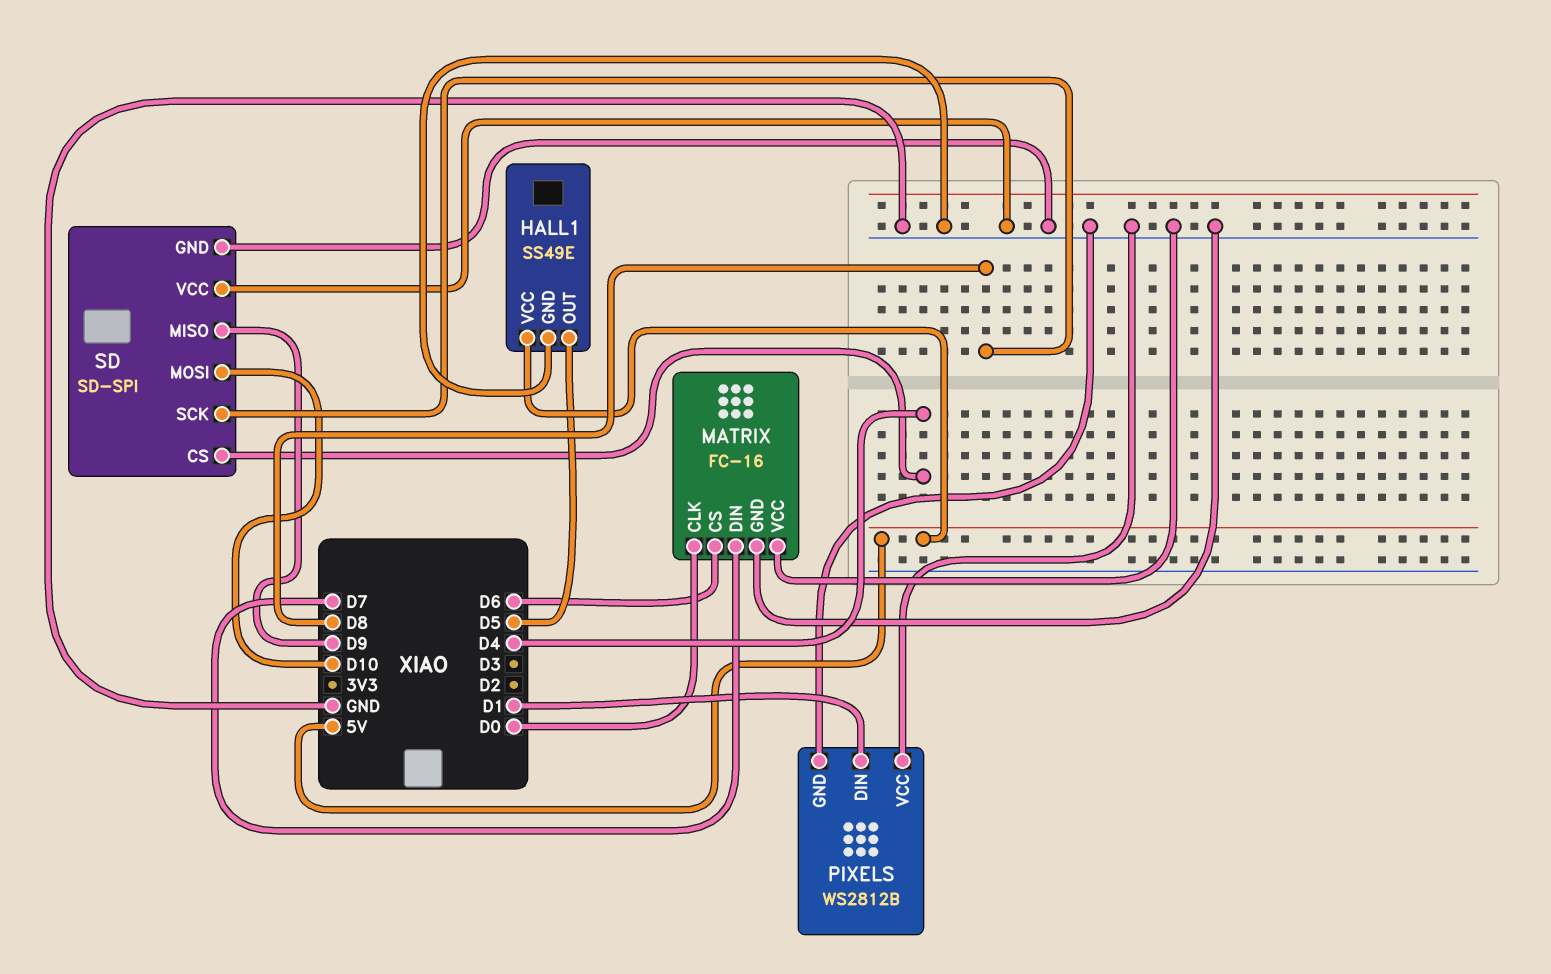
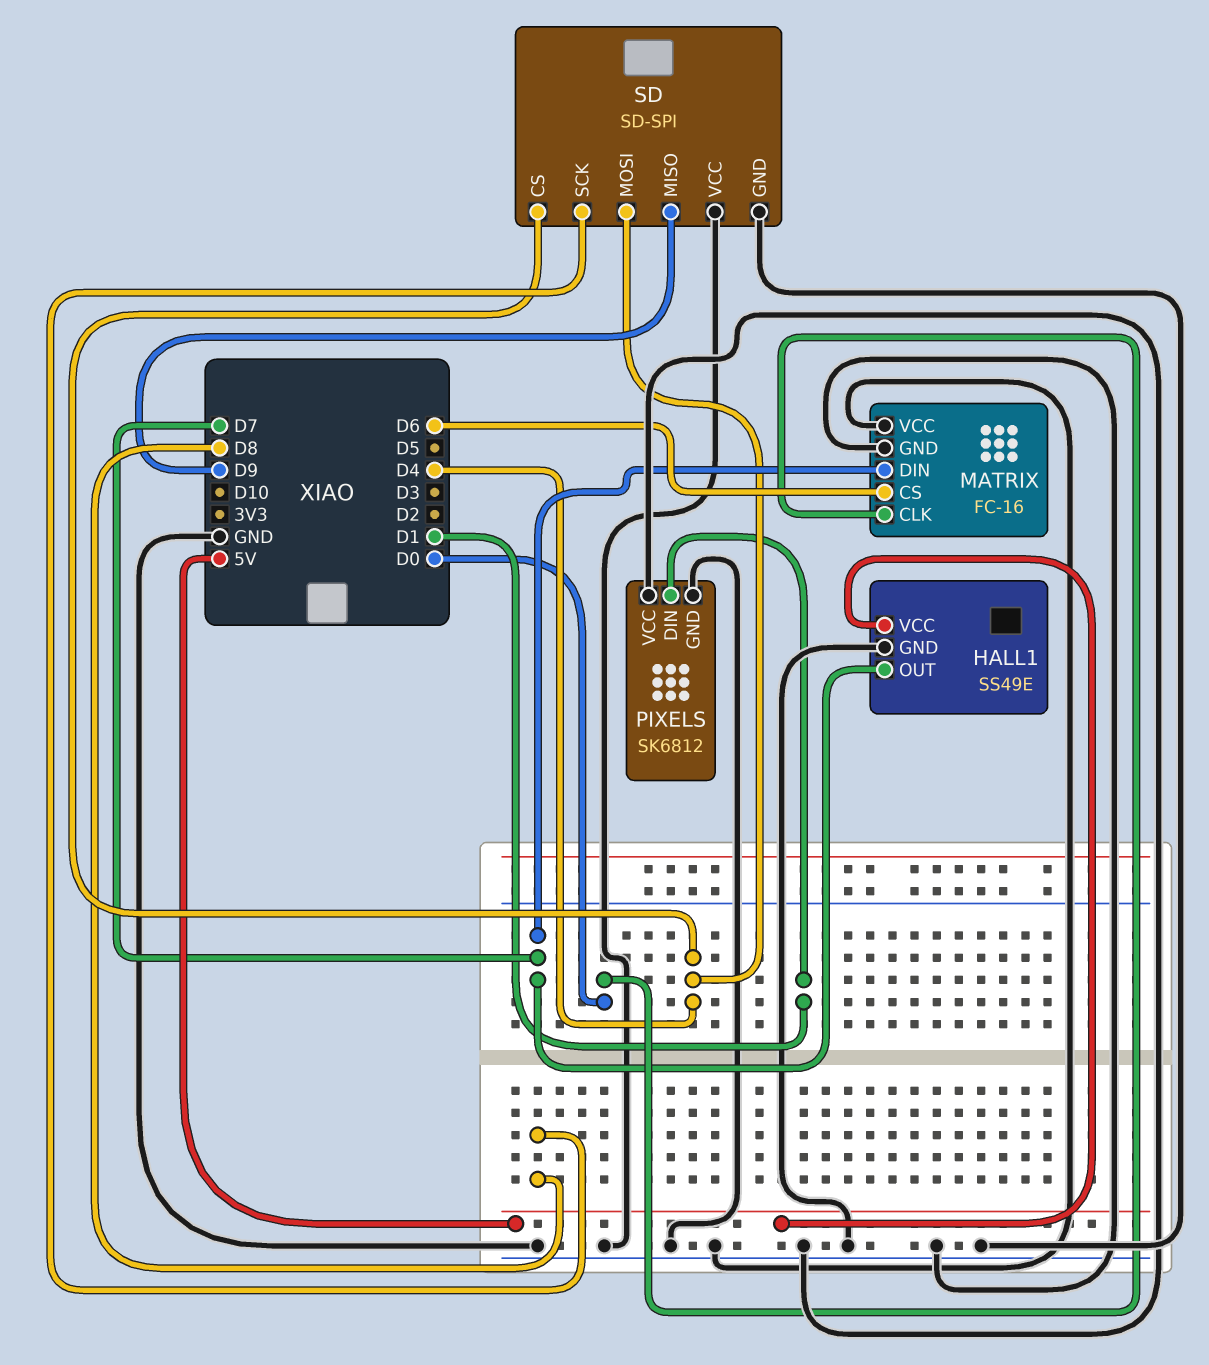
HALL1 pin OUT: D5 -> D7
PIXELS: WS2812B -> SK6812
SD pin MOSI: D10 -> D4

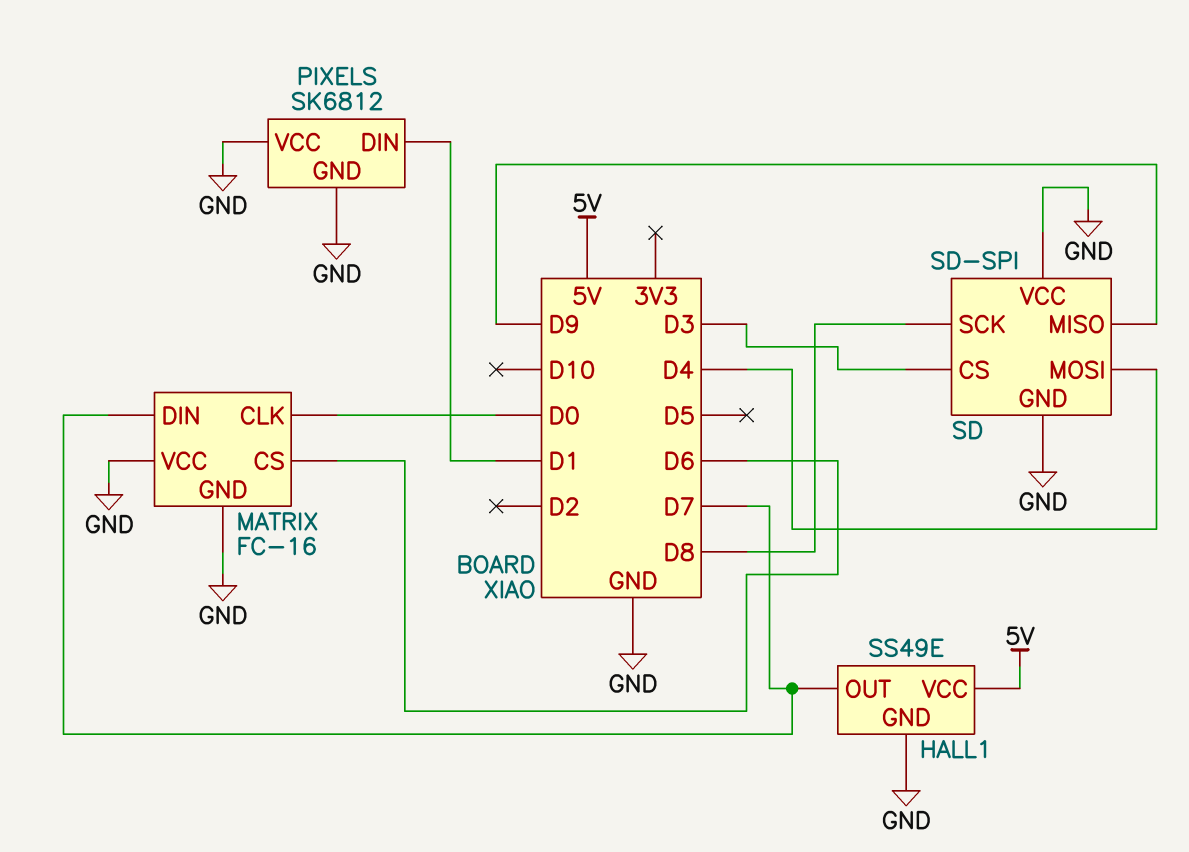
SD pin CS: D4 -> D3

